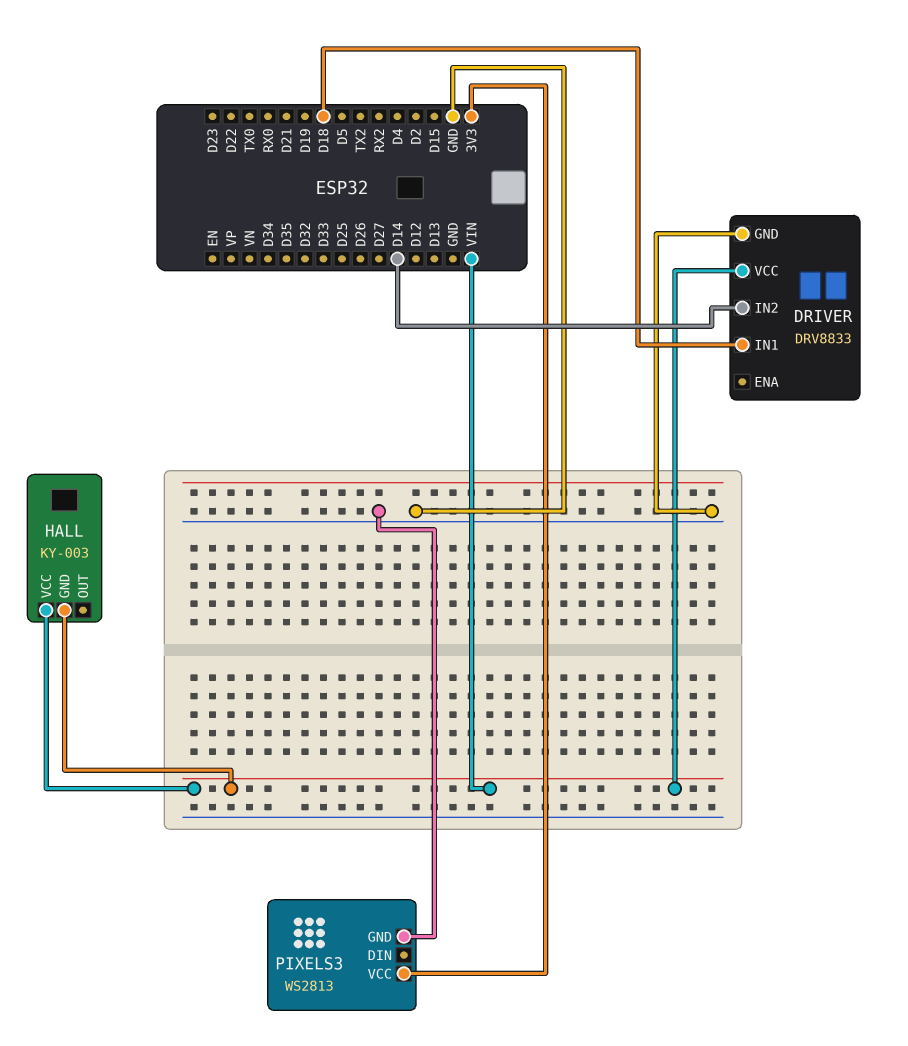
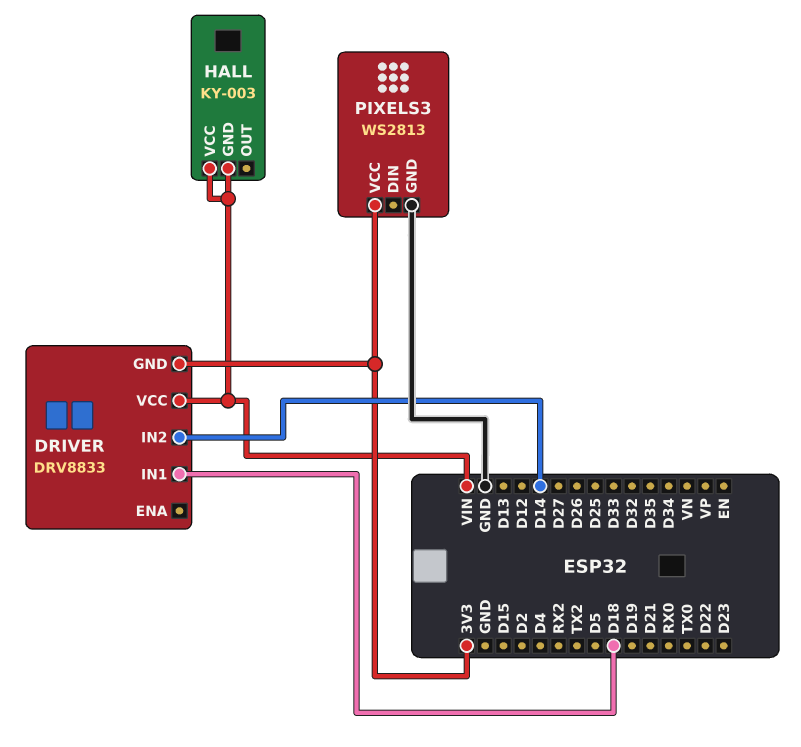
DRIVER pin GND: GND -> 3V3

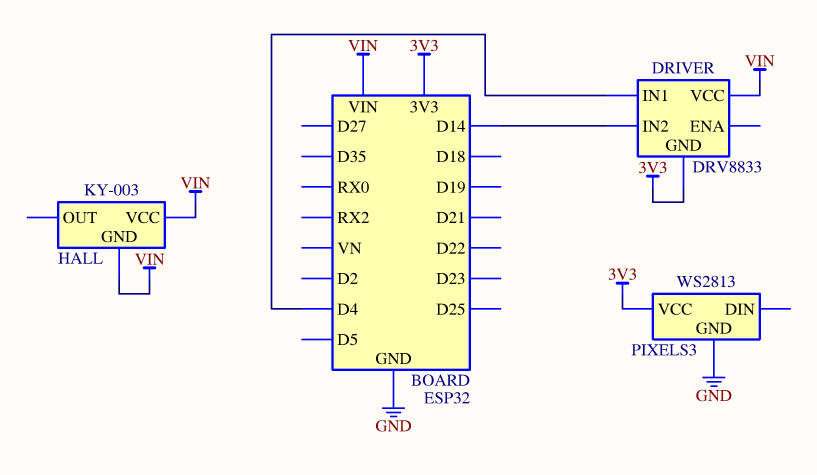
DRIVER pin IN1: D18 -> D4

